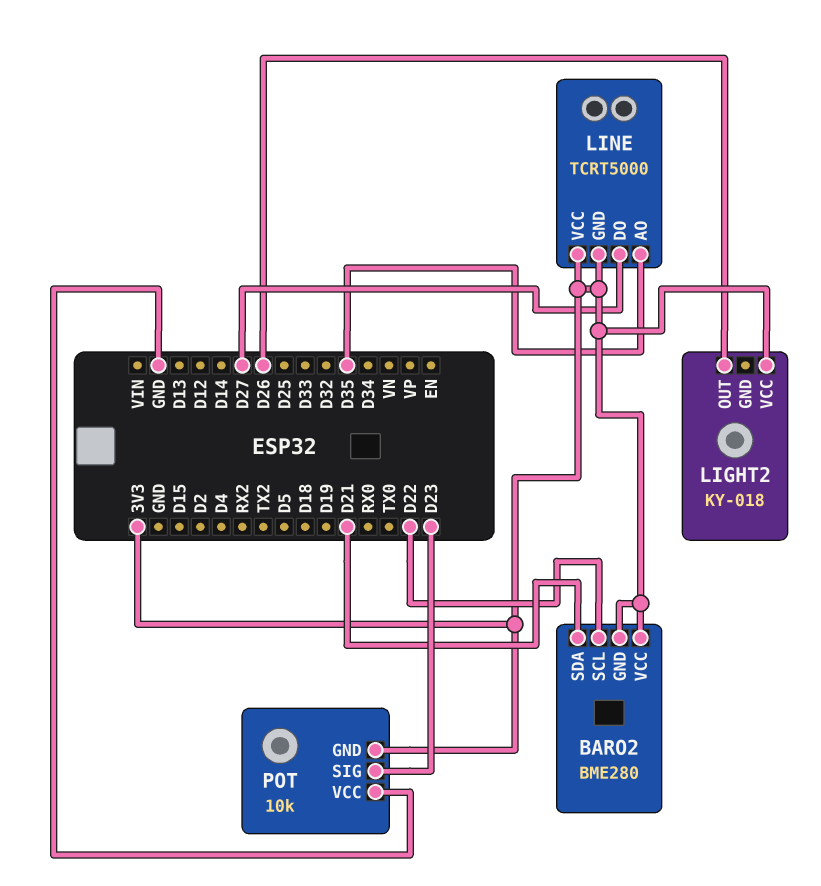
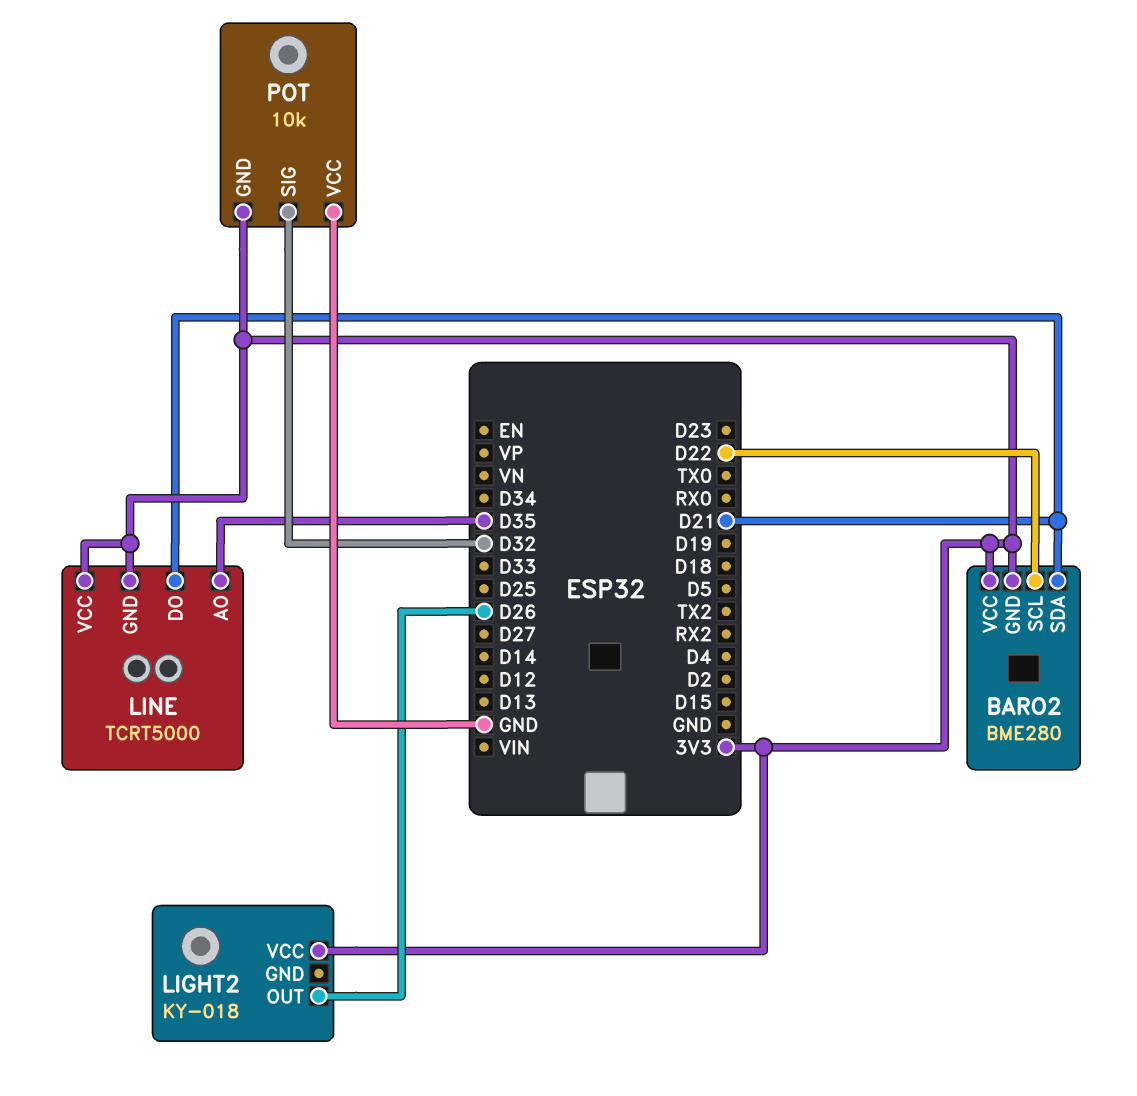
LINE pin DO: D27 -> D21
POT pin SIG: D23 -> D32

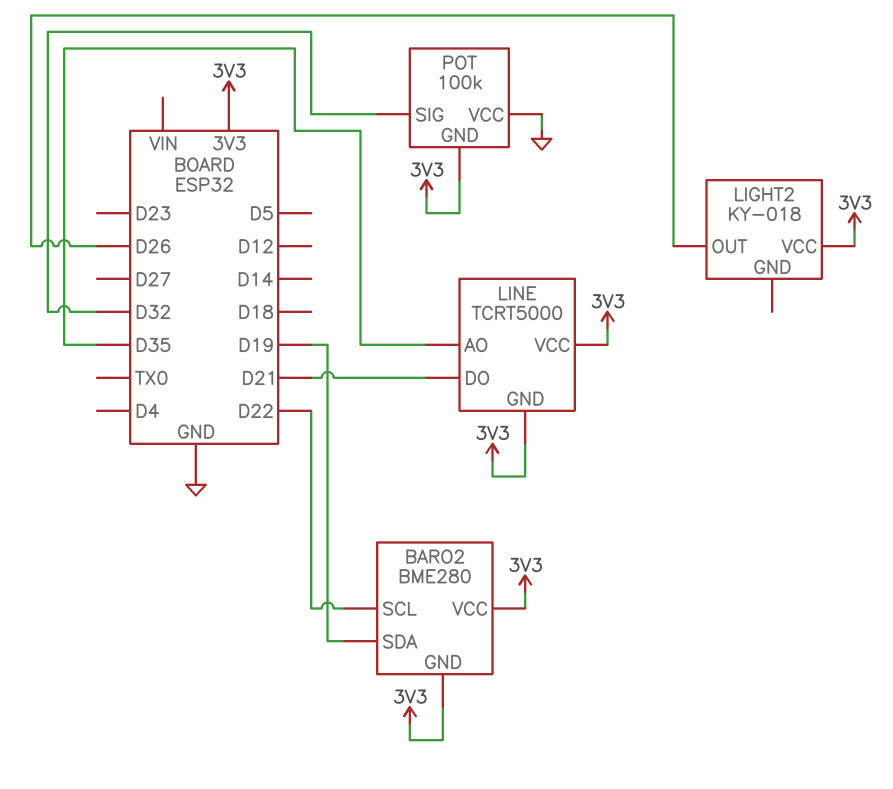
BARO2 pin SDA: D21 -> D19
POT: 10k -> 100k

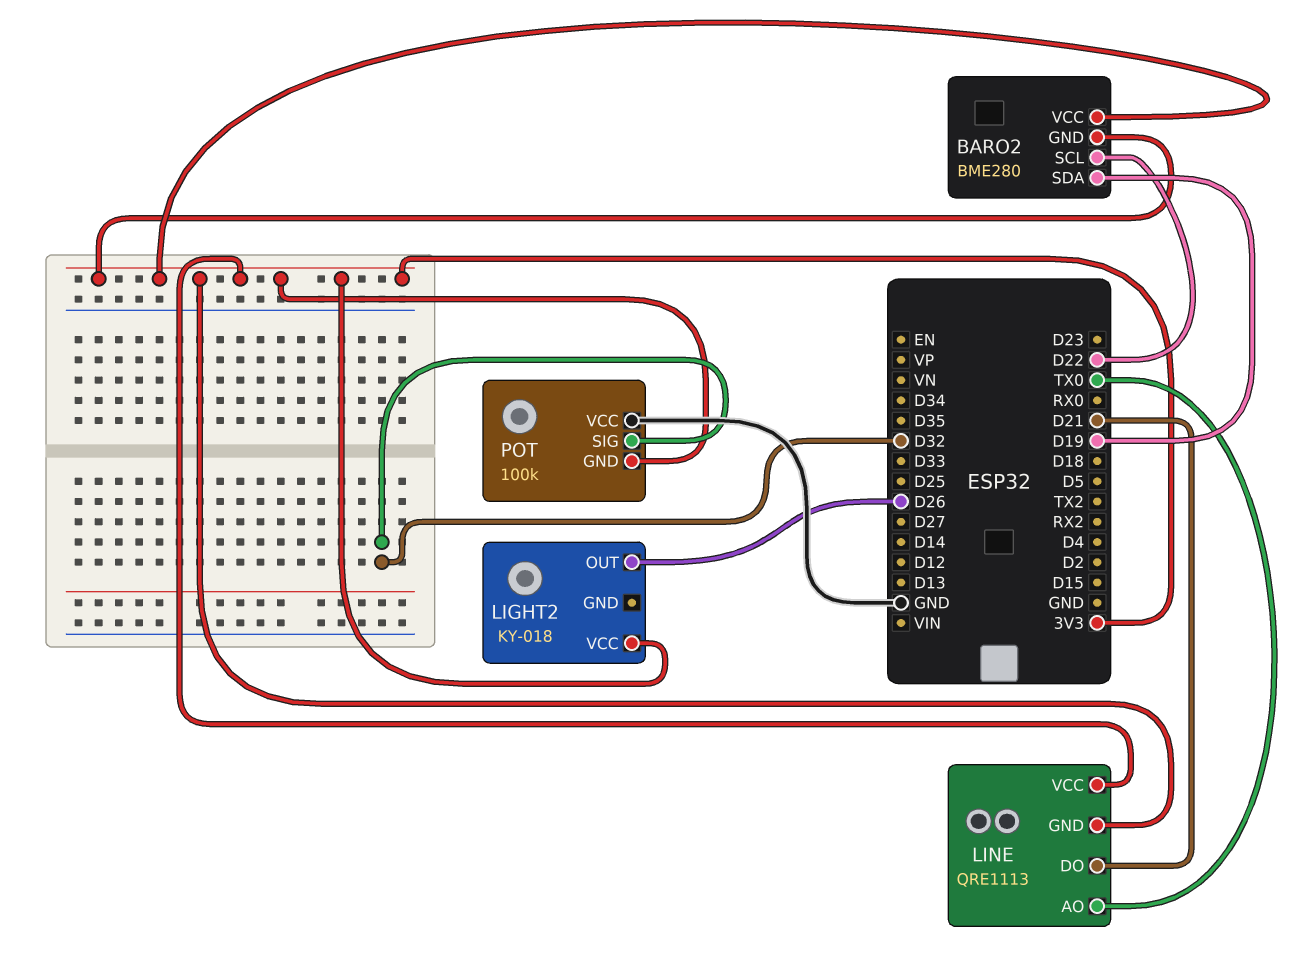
LINE: TCRT5000 -> QRE1113
LINE pin AO: D35 -> TX0

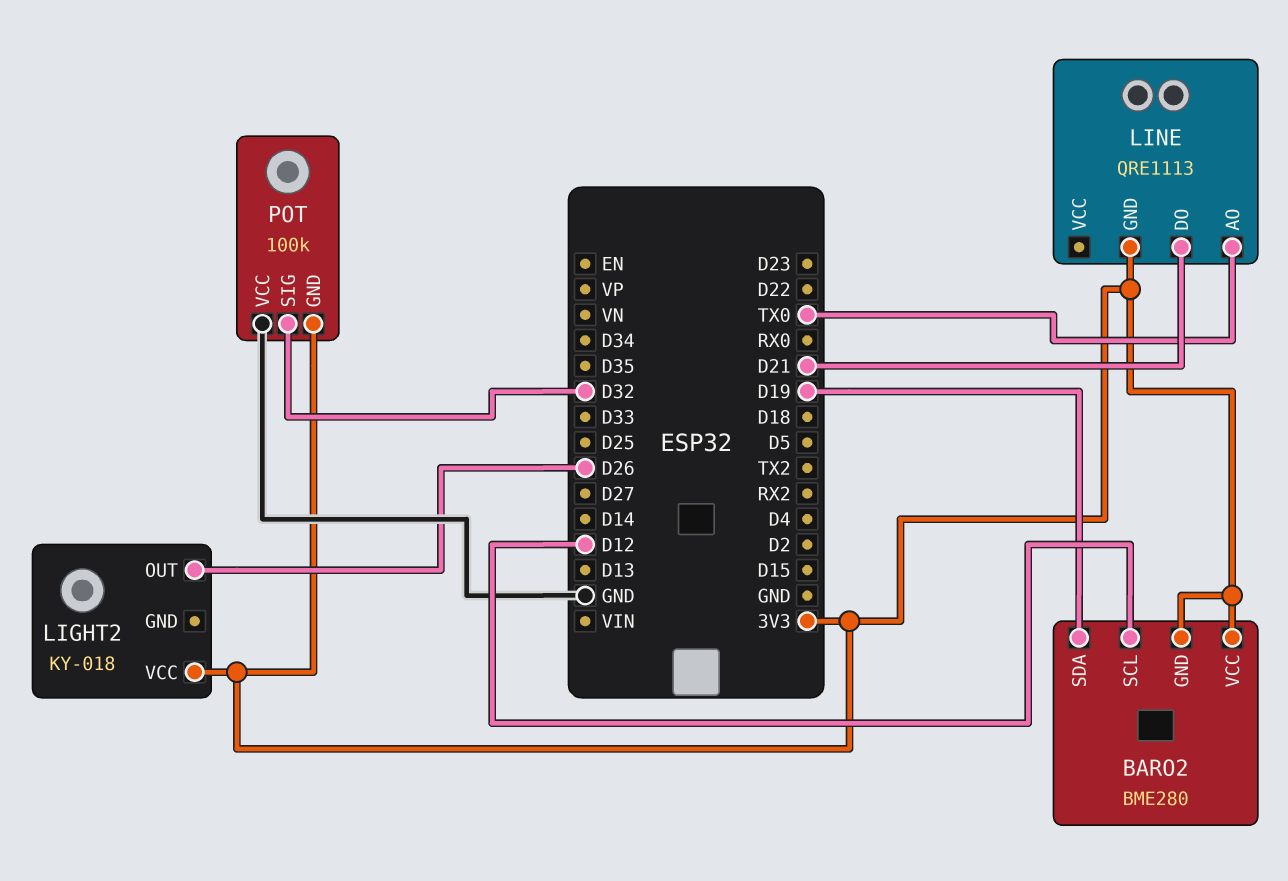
BARO2 pin SCL: D22 -> D12
LINE pin VCC: 3V3 -> none

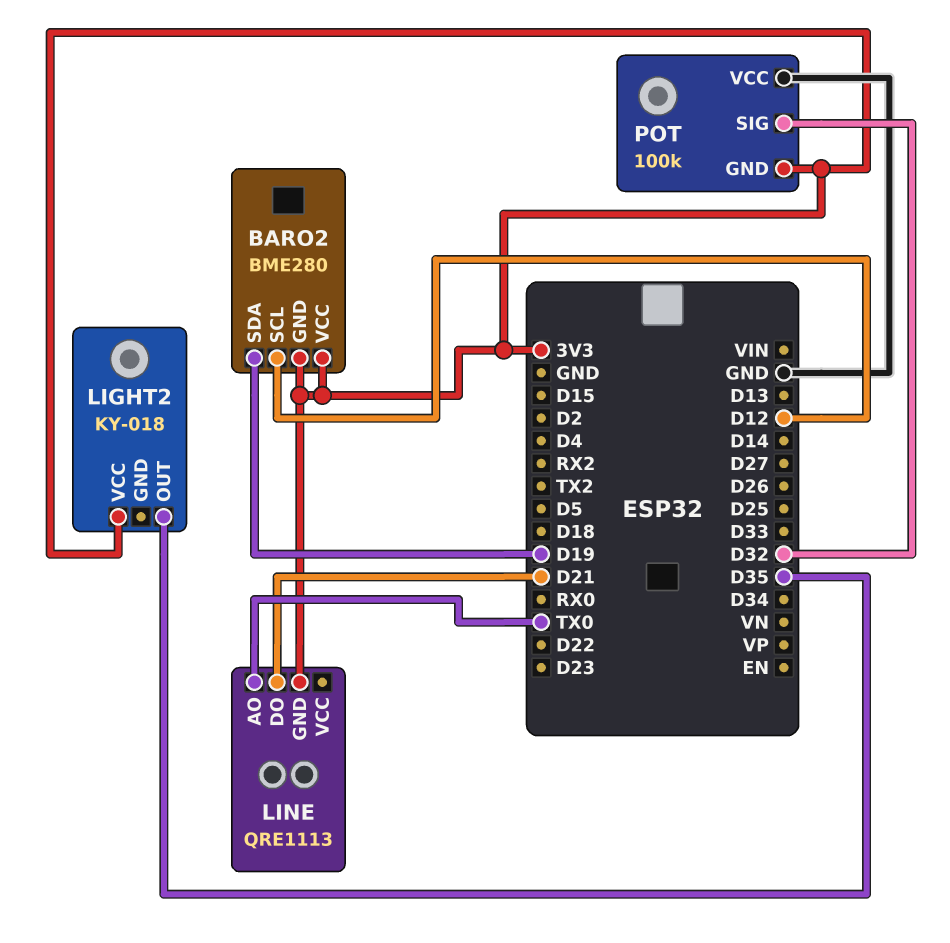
LIGHT2 pin OUT: D26 -> D35

